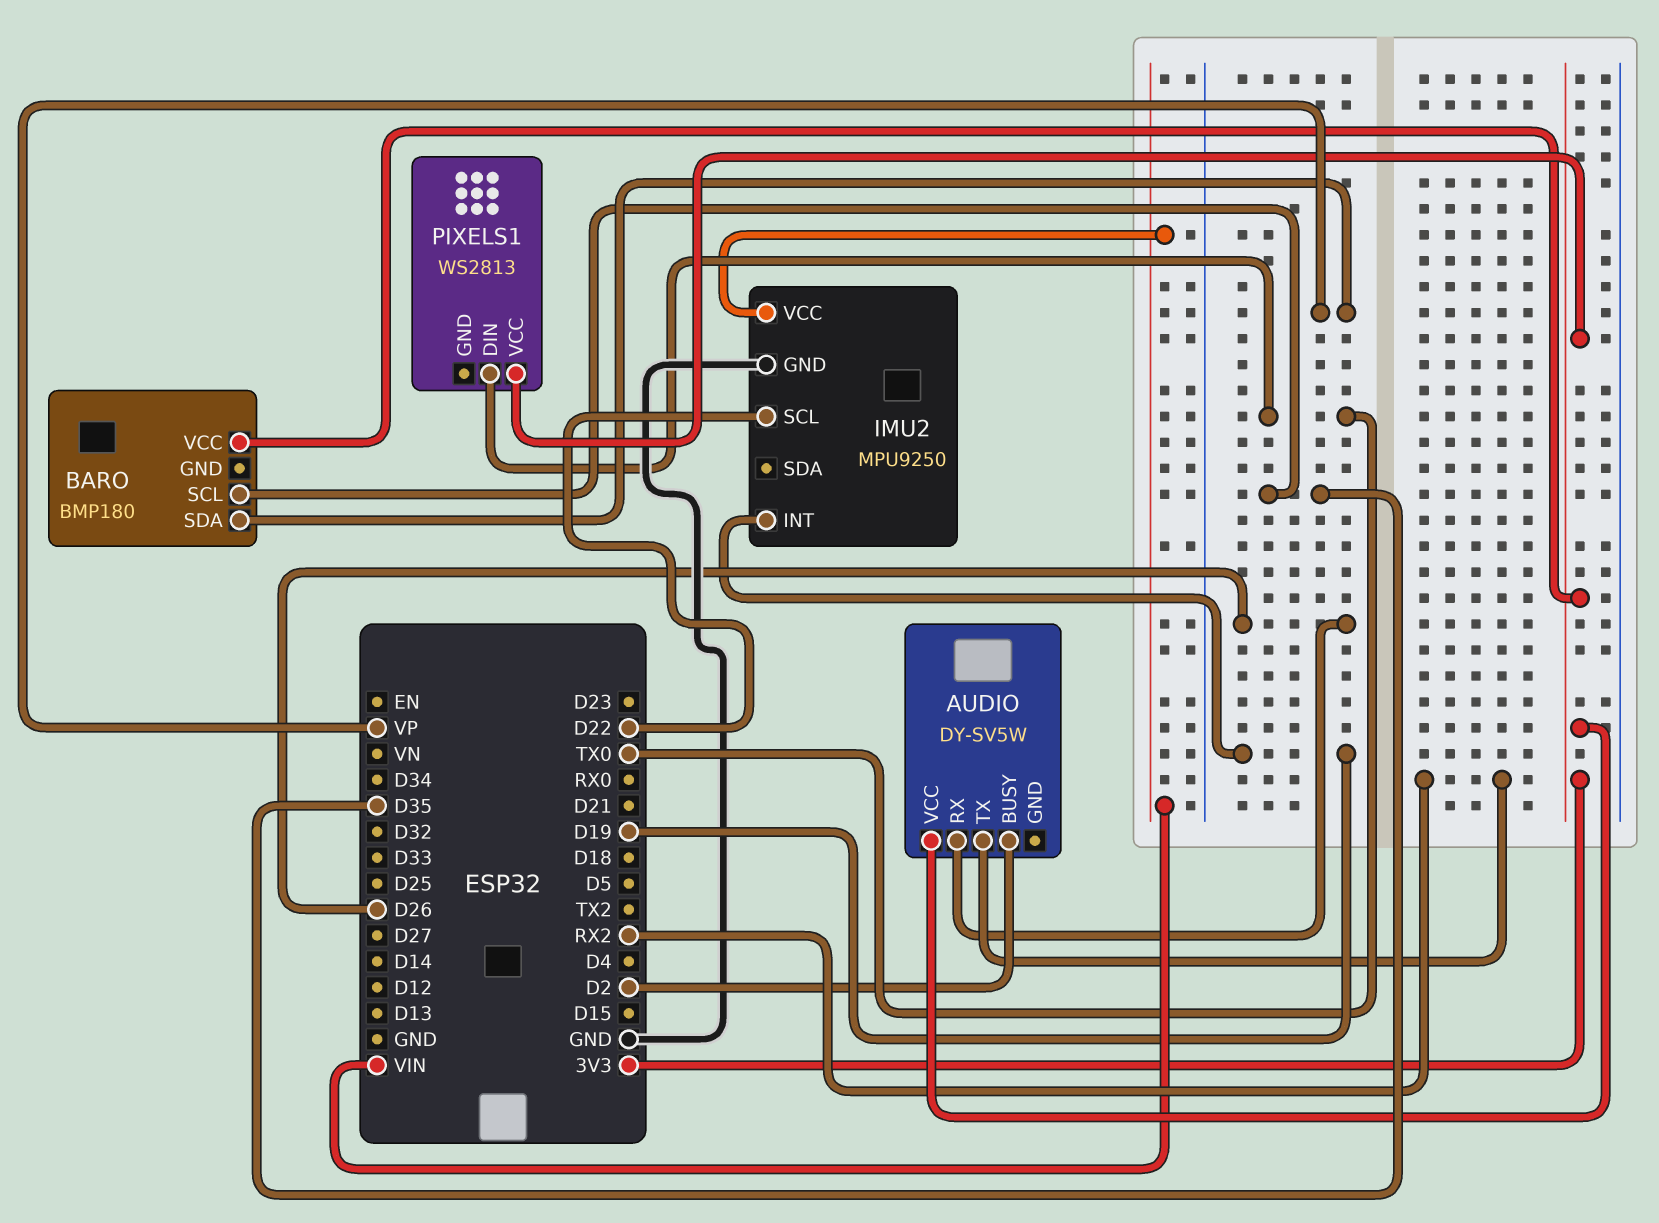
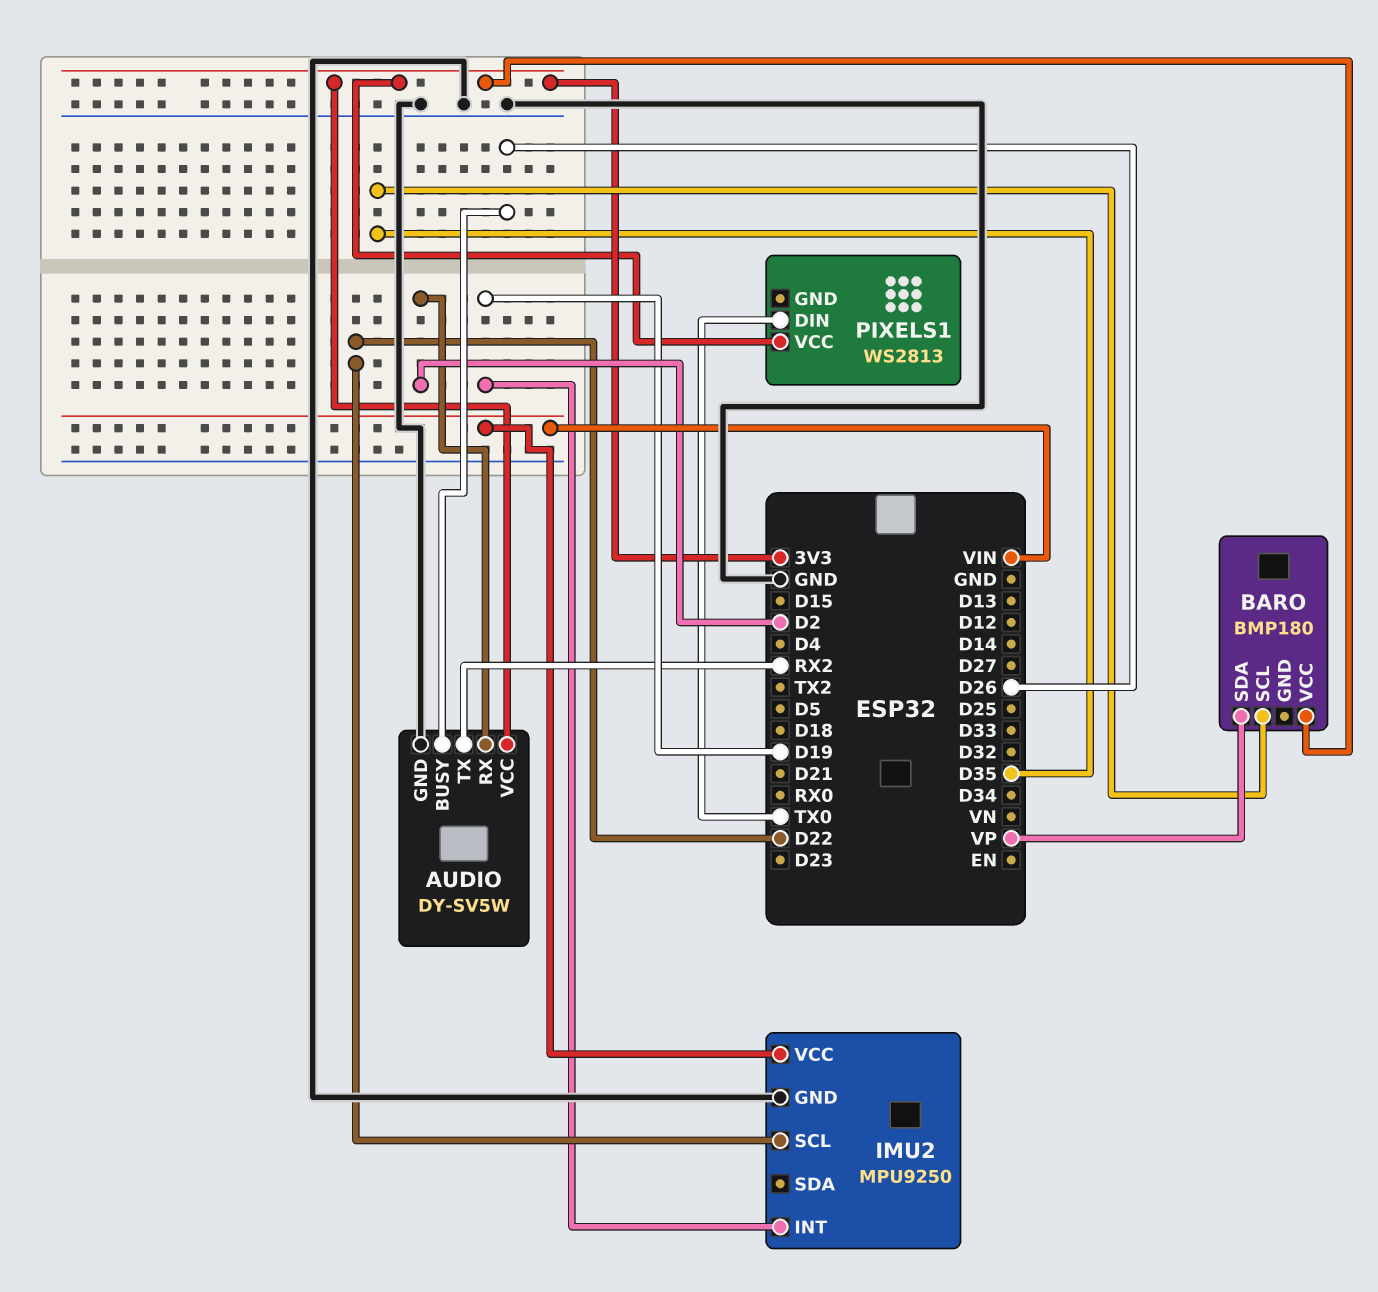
AUDIO pin BUSY: D2 -> D26
AUDIO pin GND: none -> GND
AUDIO pin RX: D26 -> D2

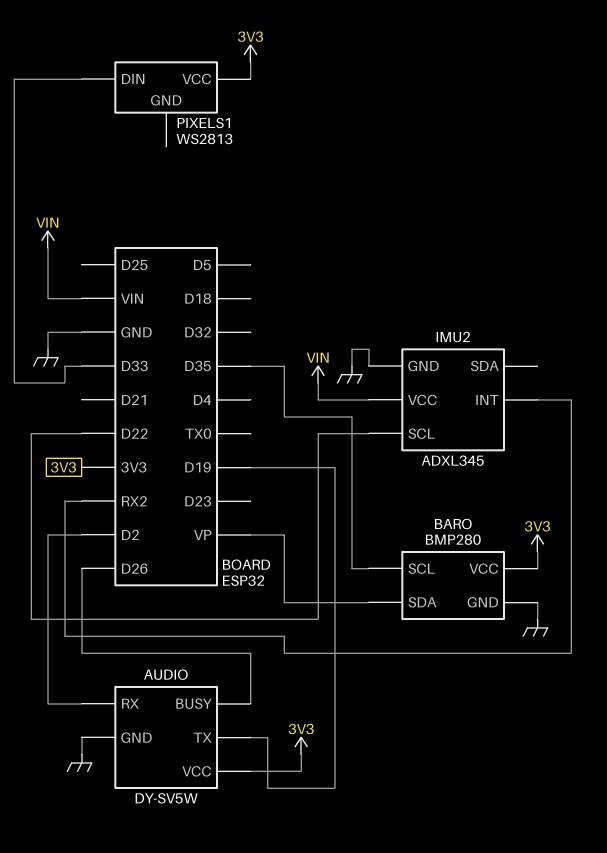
AUDIO pin TX: RX2 -> D19
BARO: BMP180 -> BMP280
BARO pin GND: none -> GND
IMU2: MPU9250 -> ADXL345
IMU2 pin INT: D19 -> RX2
PIXELS1 pin DIN: TX0 -> D33

